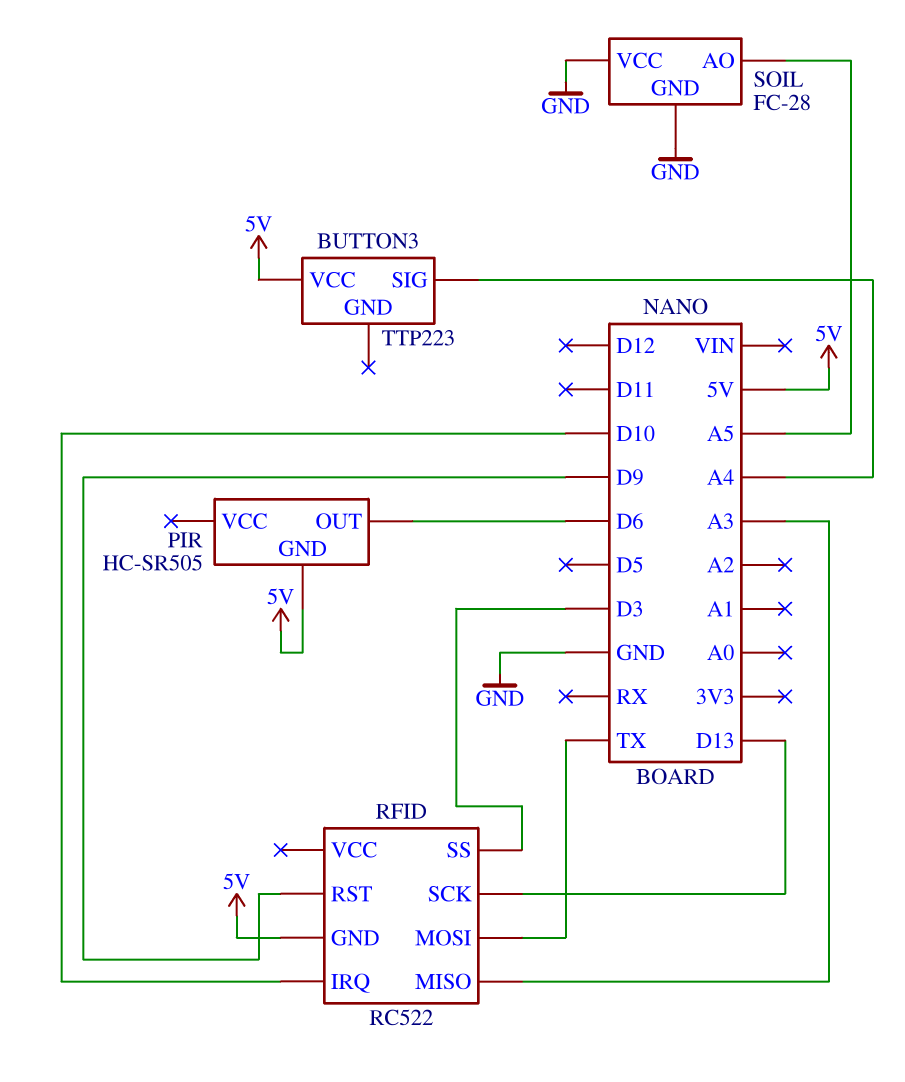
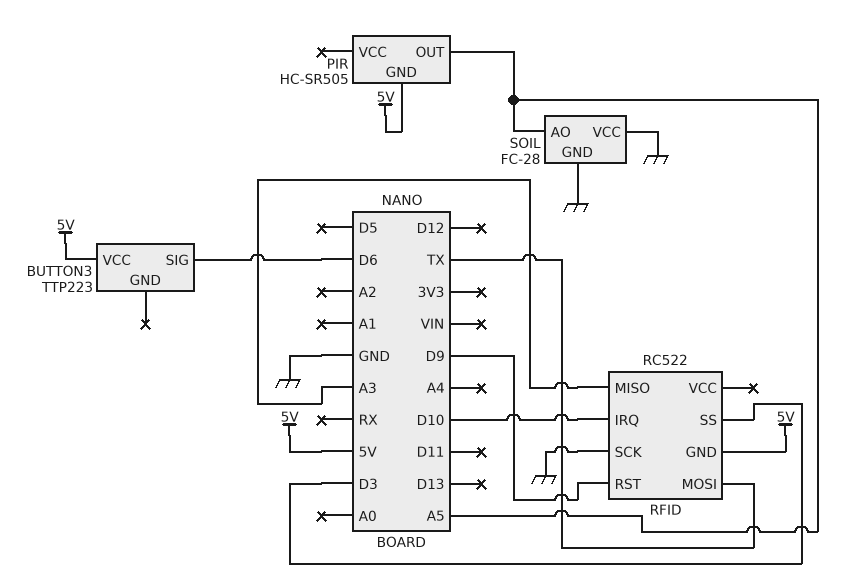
BUTTON3 pin SIG: A4 -> D6
PIR pin OUT: D6 -> A5
RFID pin SCK: D13 -> GND

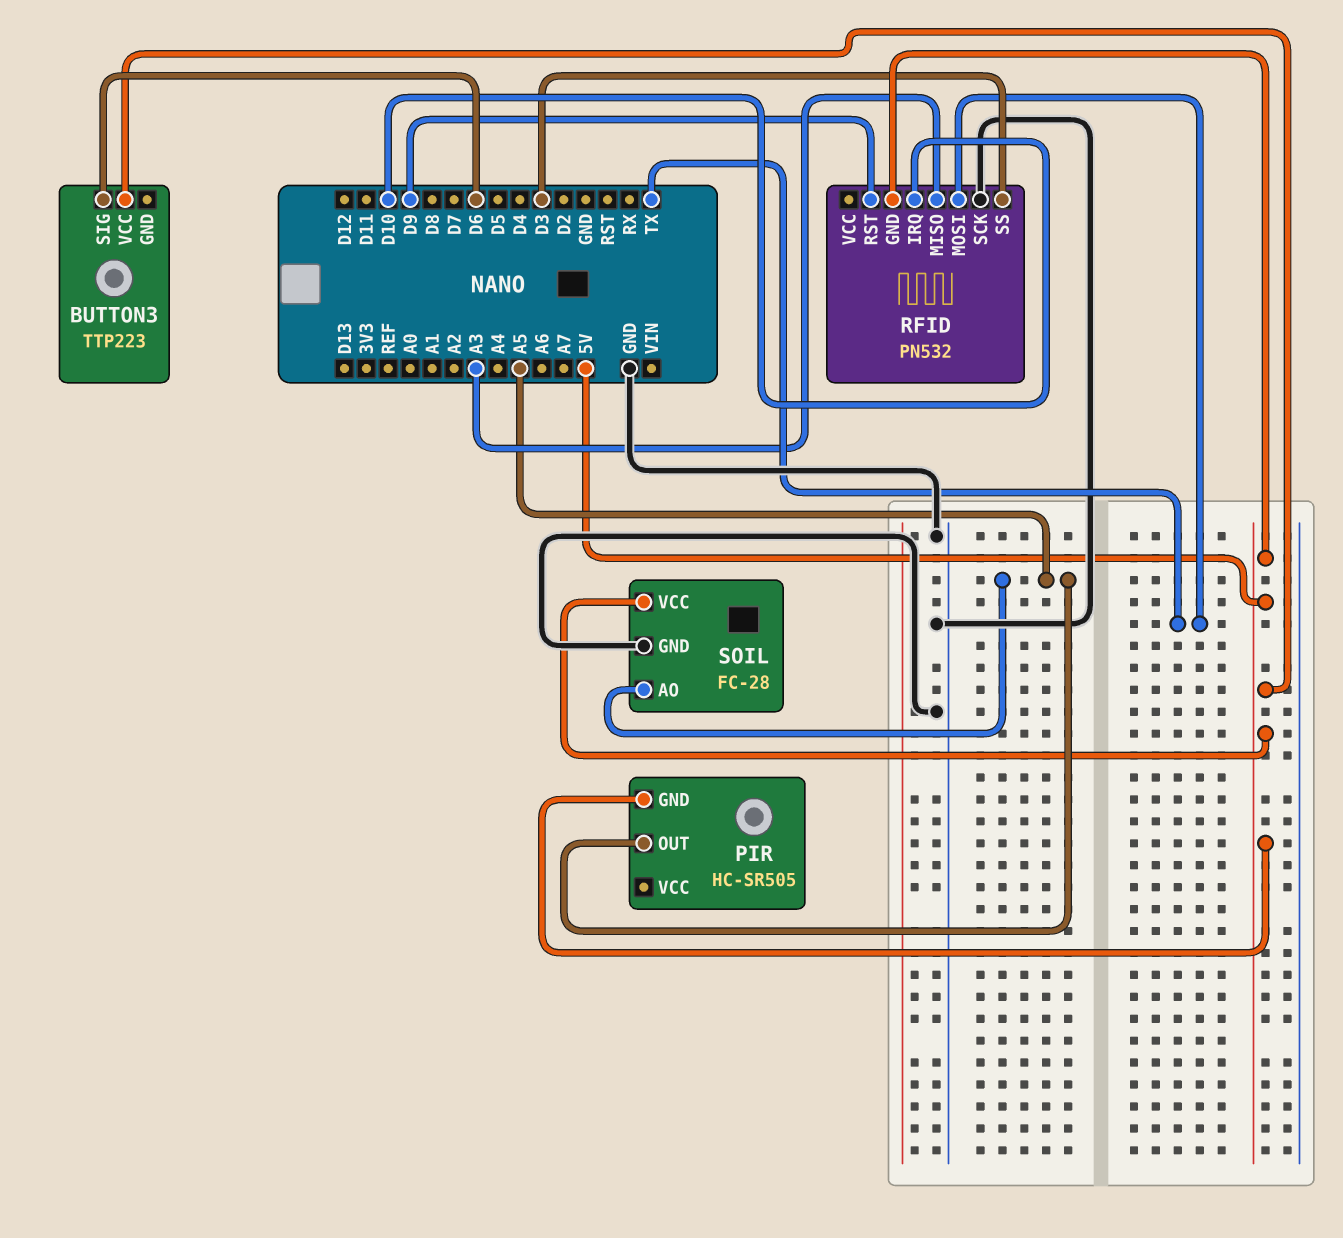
RFID: RC522 -> PN532
SOIL pin VCC: GND -> 5V

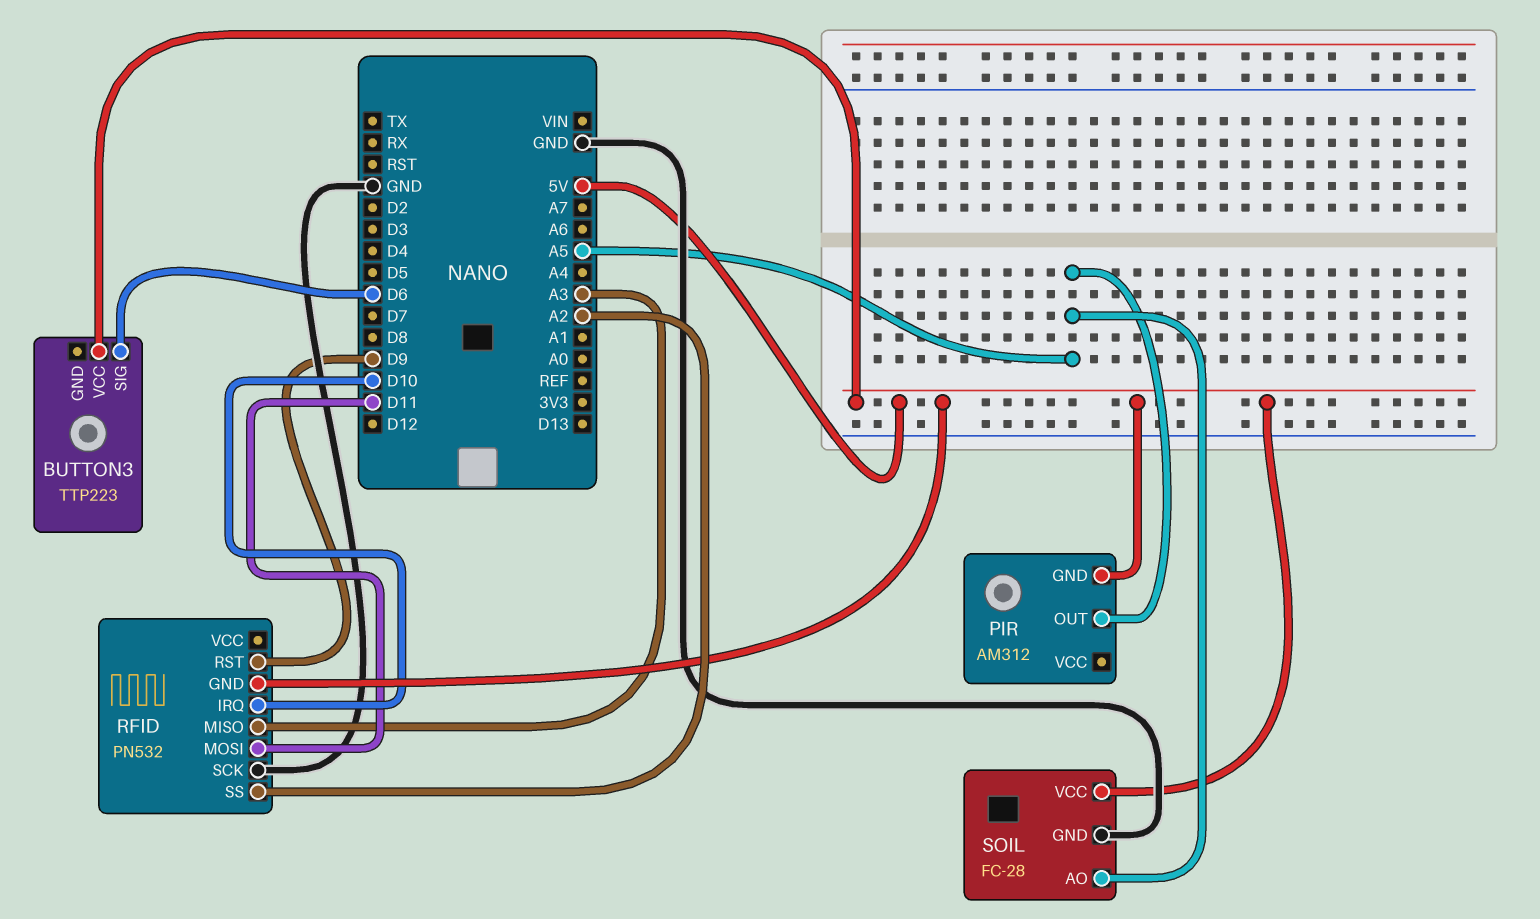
PIR: HC-SR505 -> AM312
RFID pin MOSI: TX -> D11
RFID pin SS: D3 -> A2

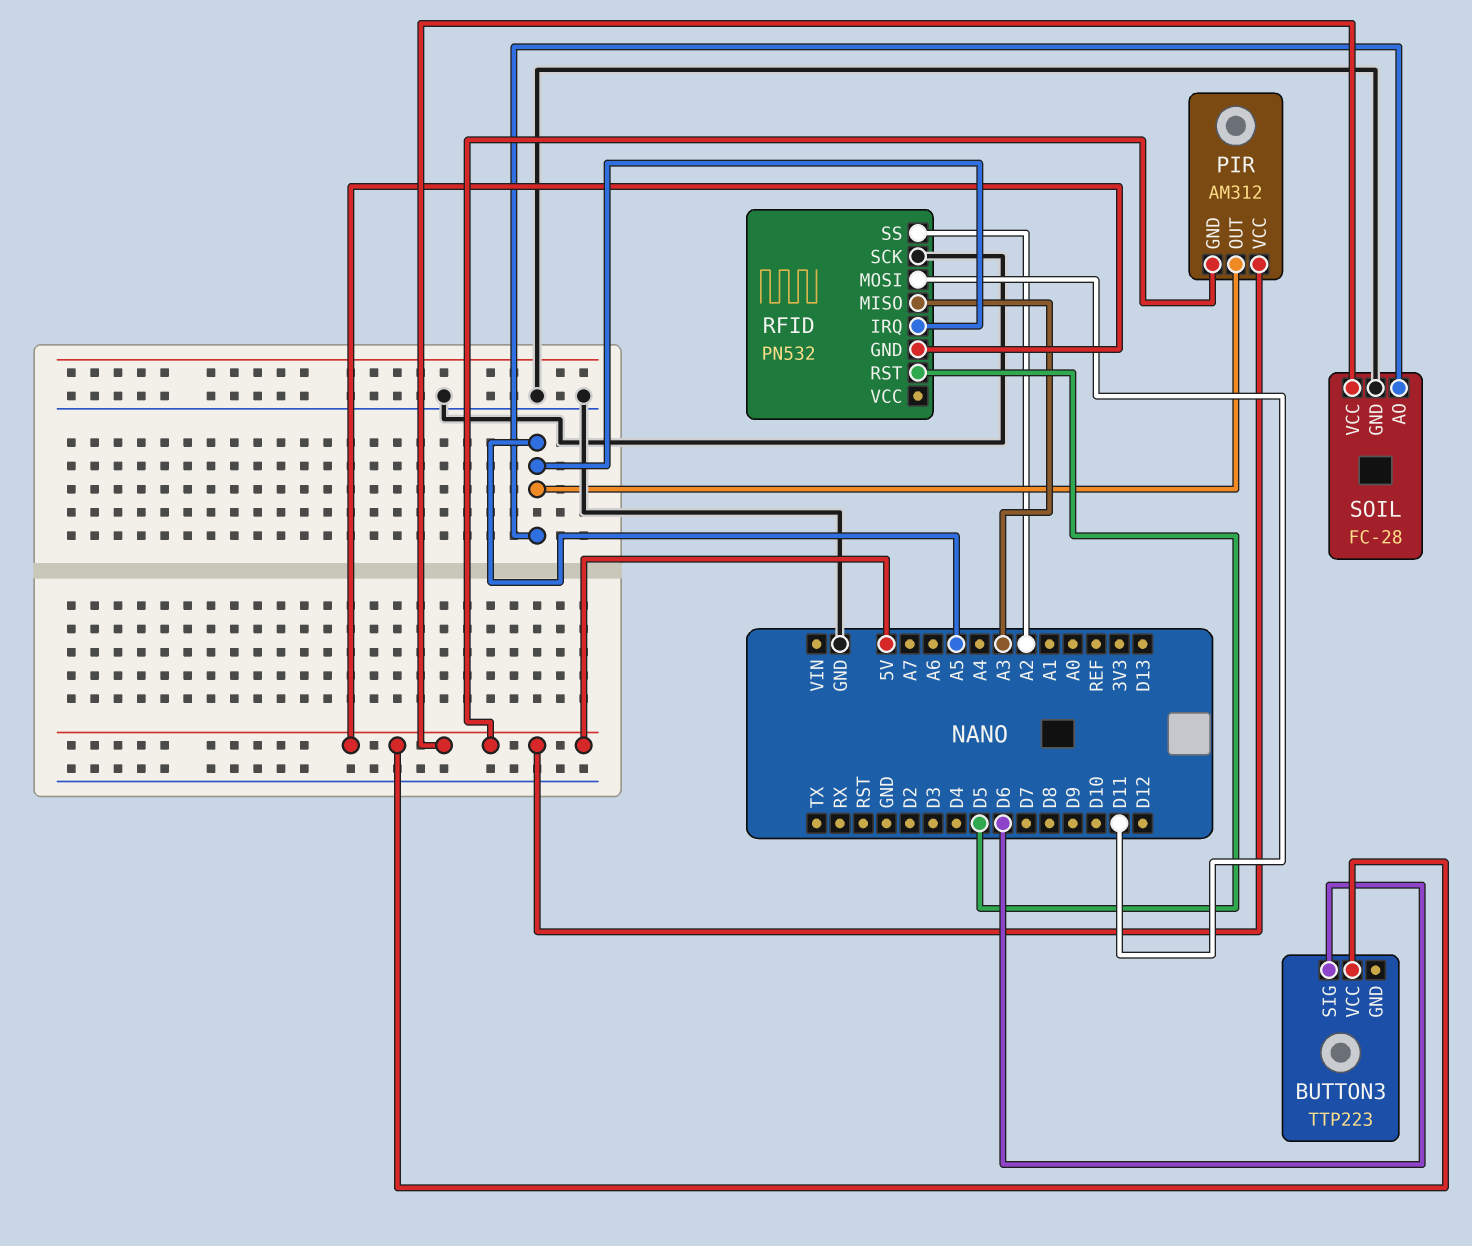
PIR pin VCC: none -> 5V
RFID pin IRQ: D10 -> A5
RFID pin RST: D9 -> D5

